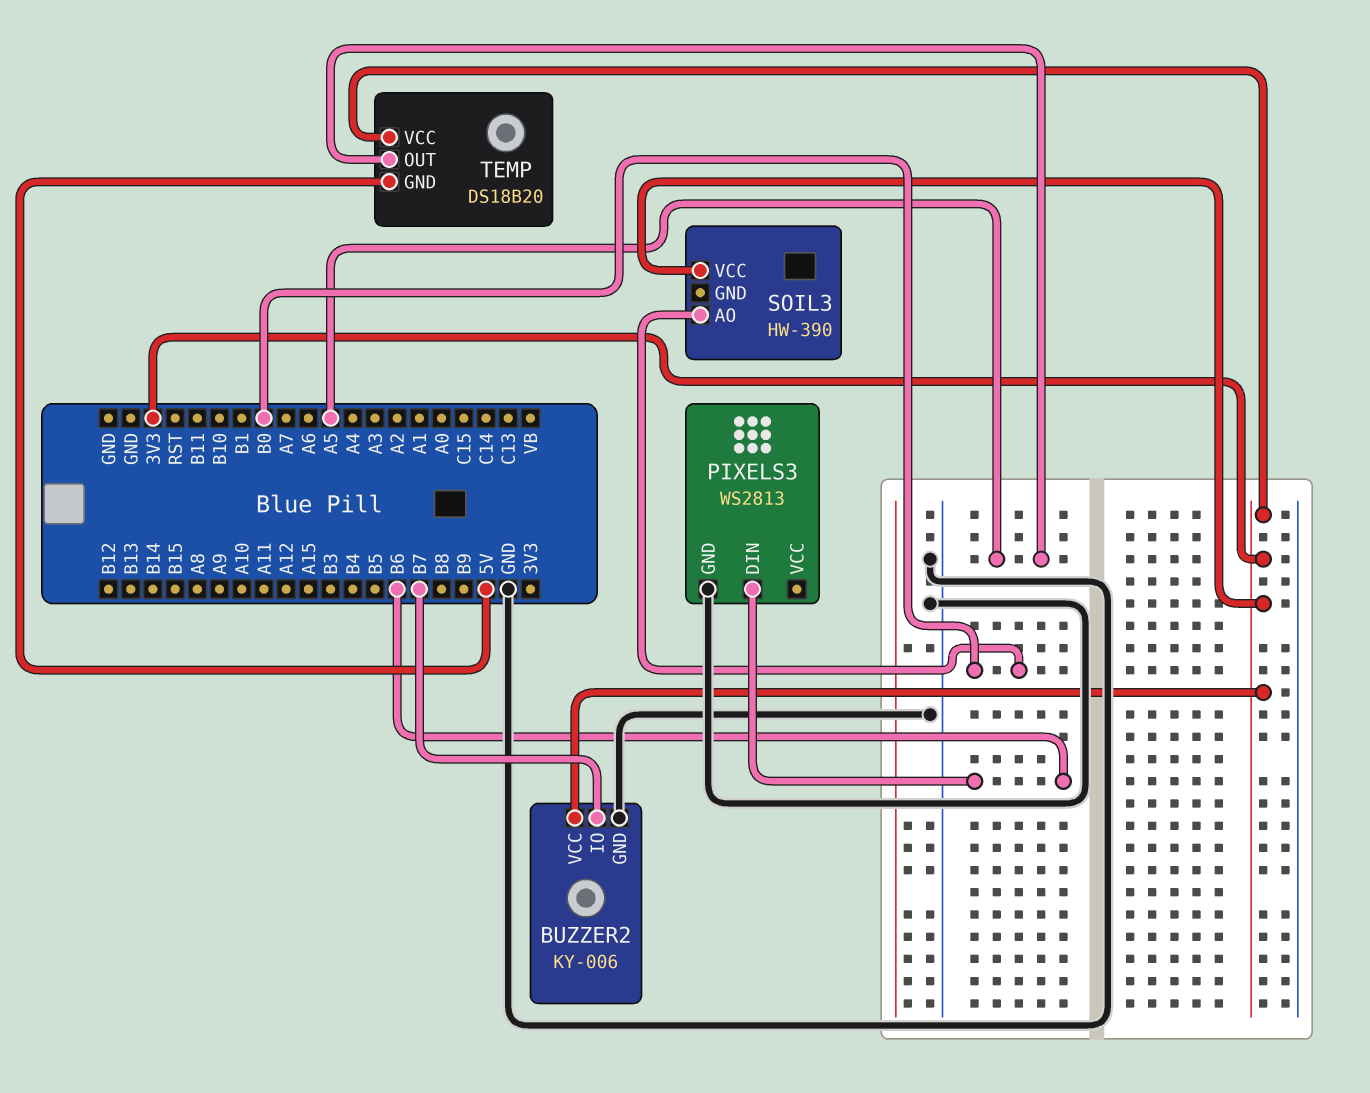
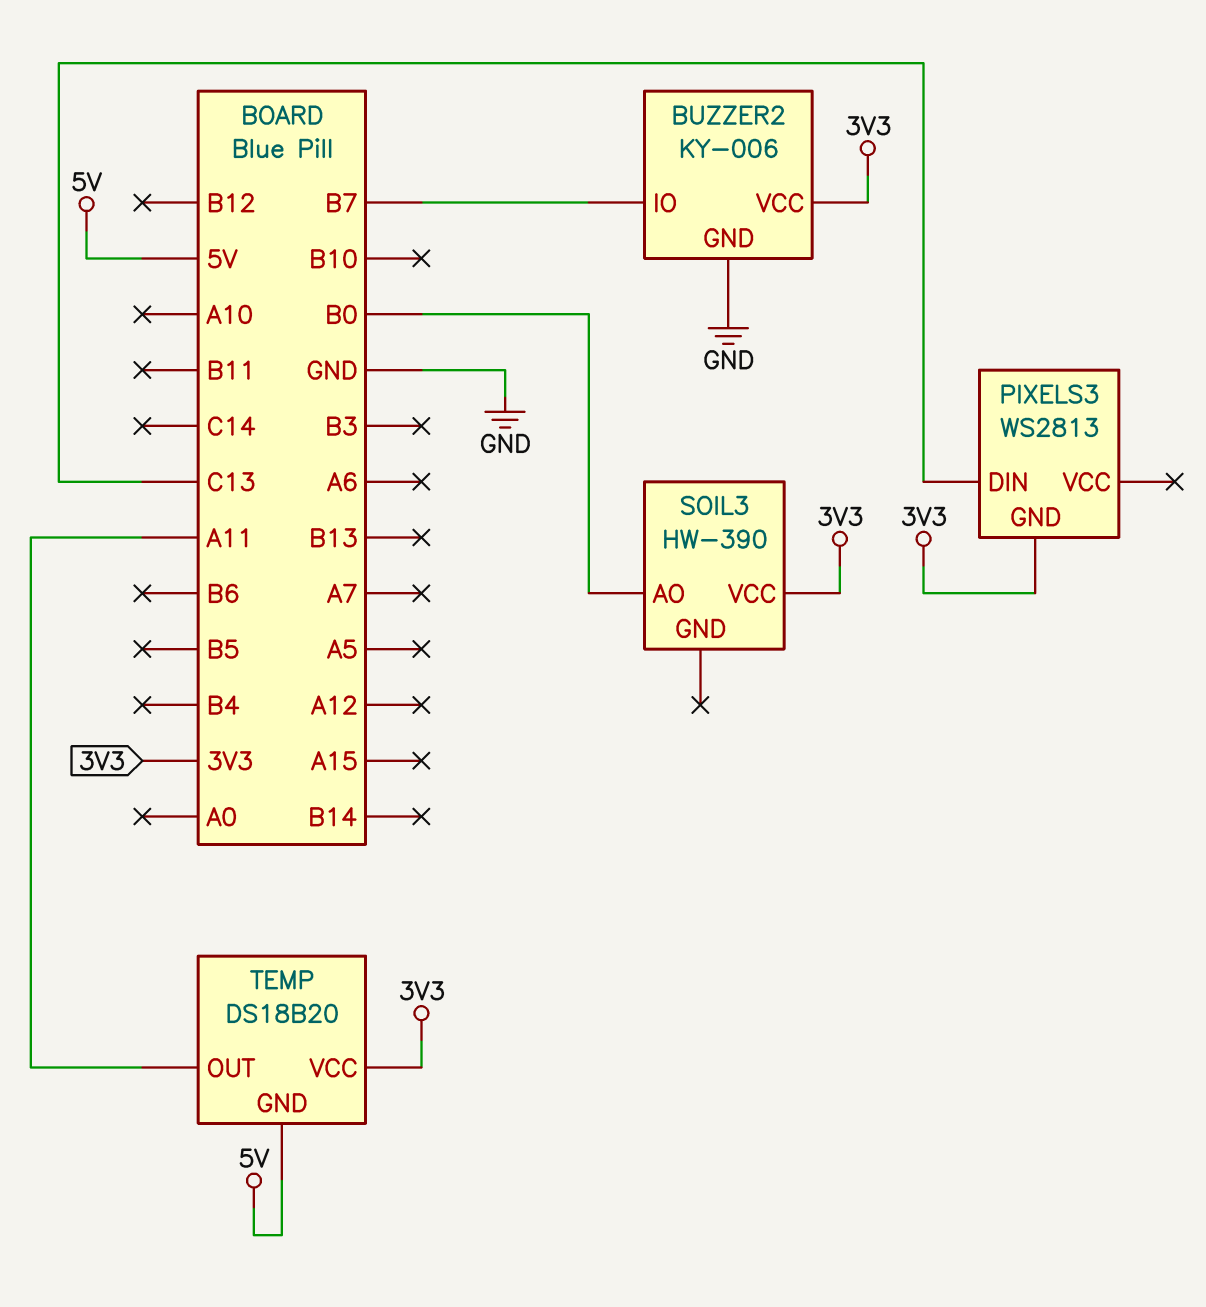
PIXELS3 pin DIN: B6 -> C13
PIXELS3 pin GND: GND -> 3V3
TEMP pin OUT: A5 -> A11

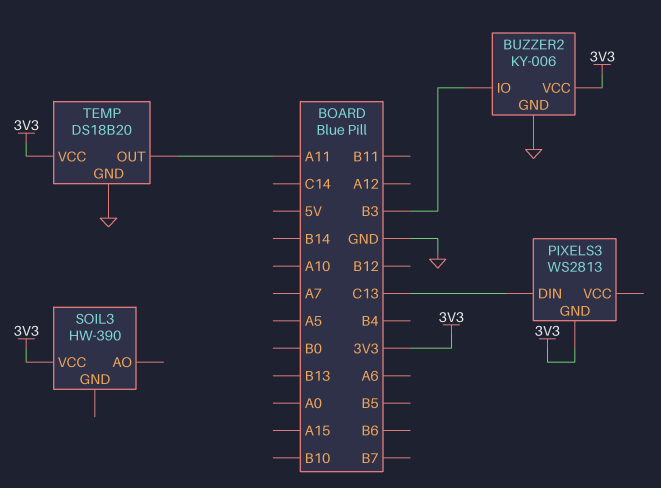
BUZZER2 pin IO: B7 -> B3
SOIL3 pin AO: B0 -> none
TEMP pin GND: 5V -> GND

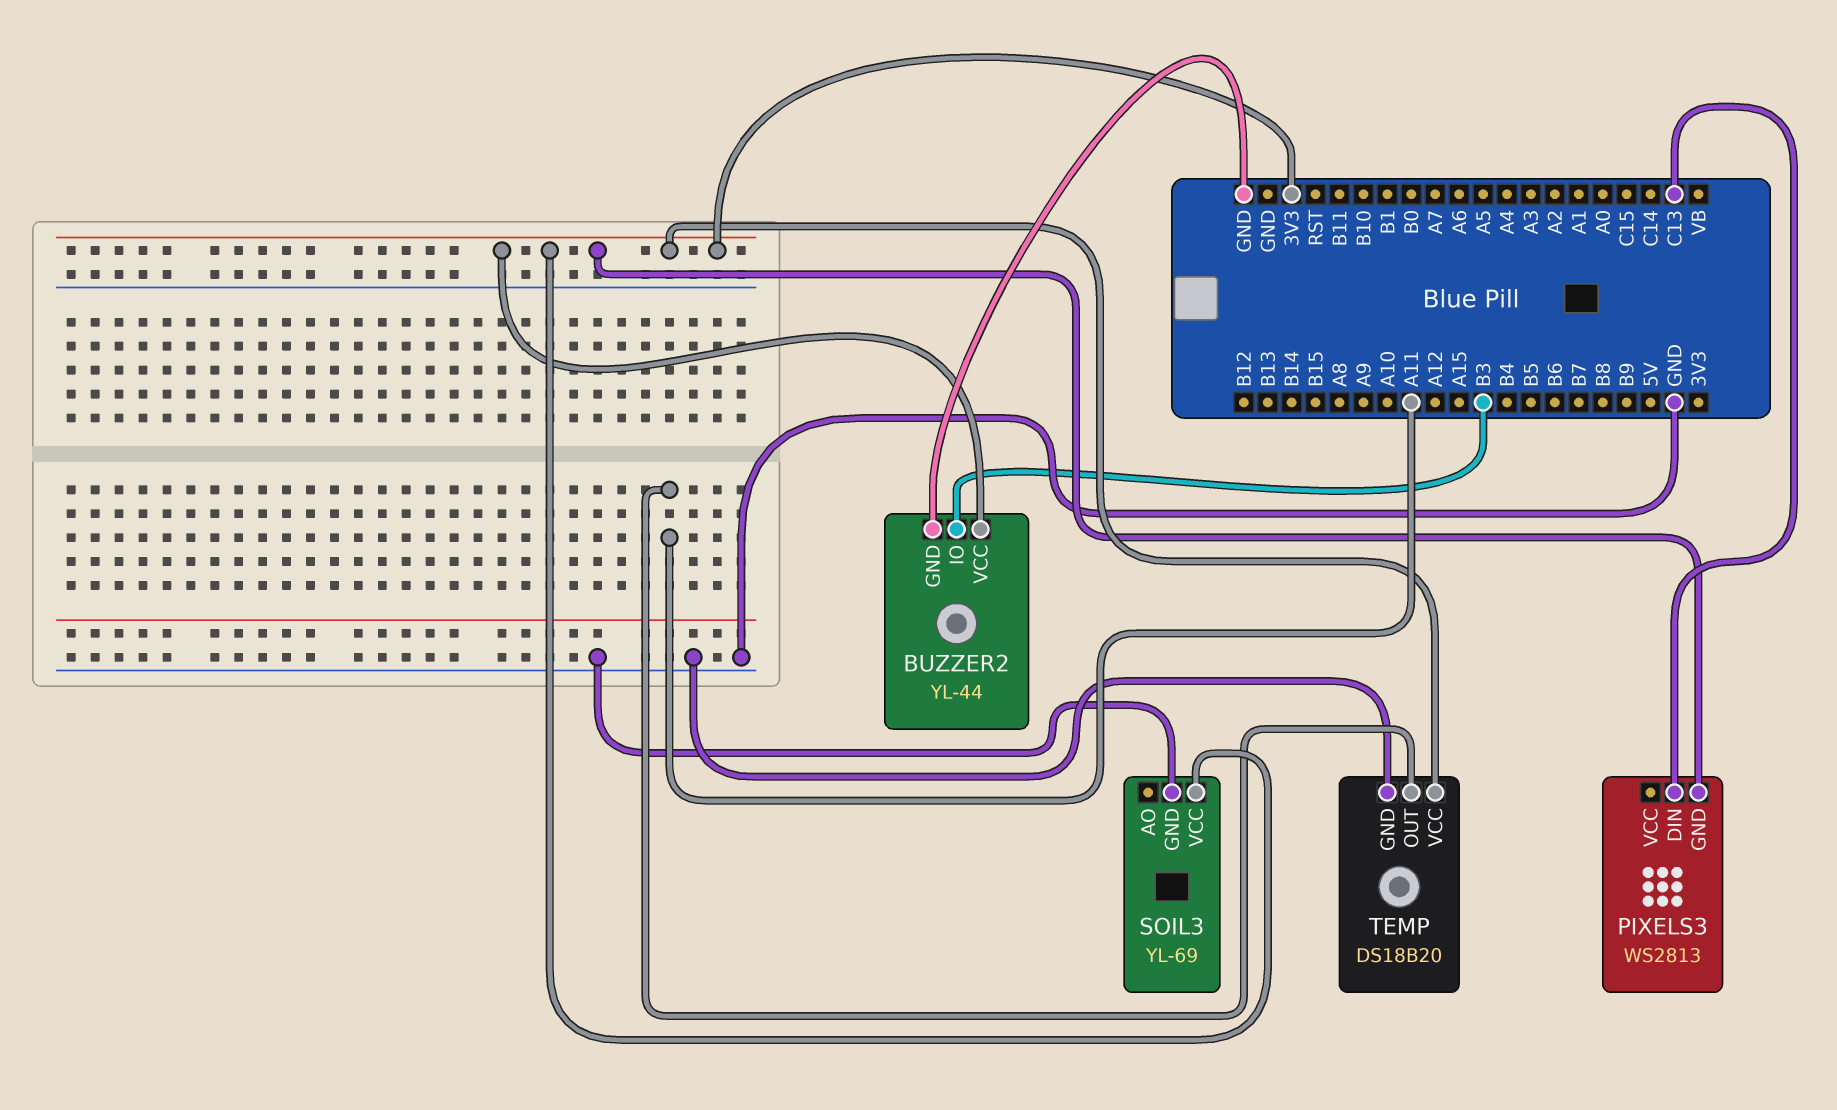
BUZZER2: KY-006 -> YL-44
SOIL3: HW-390 -> YL-69
SOIL3 pin GND: none -> GND

